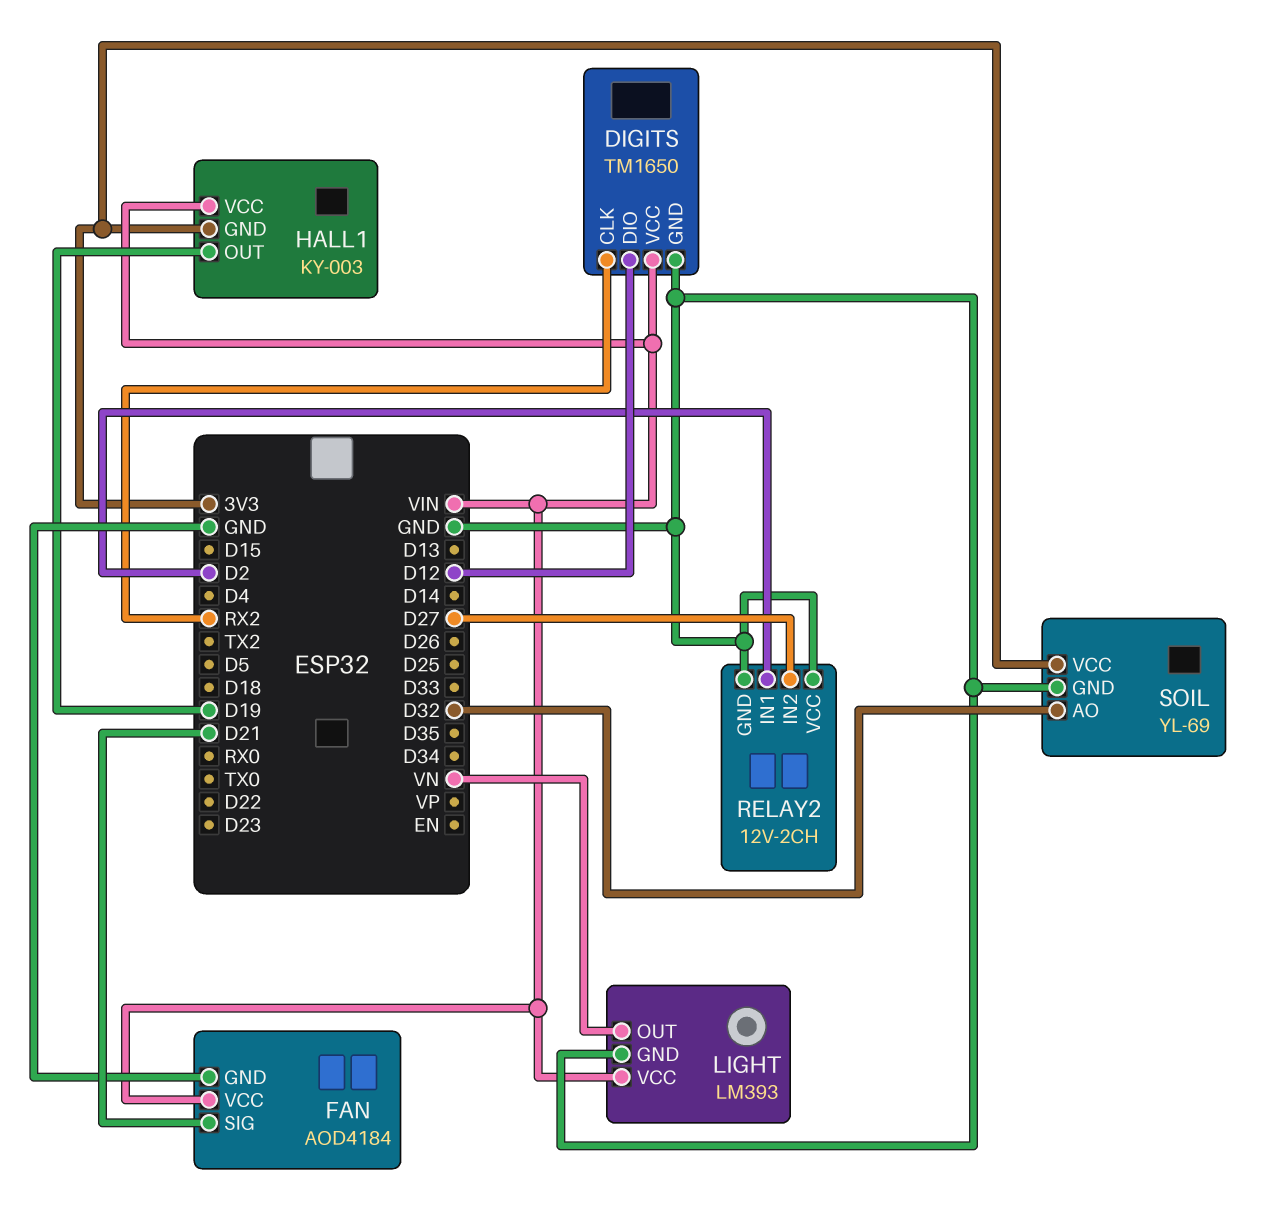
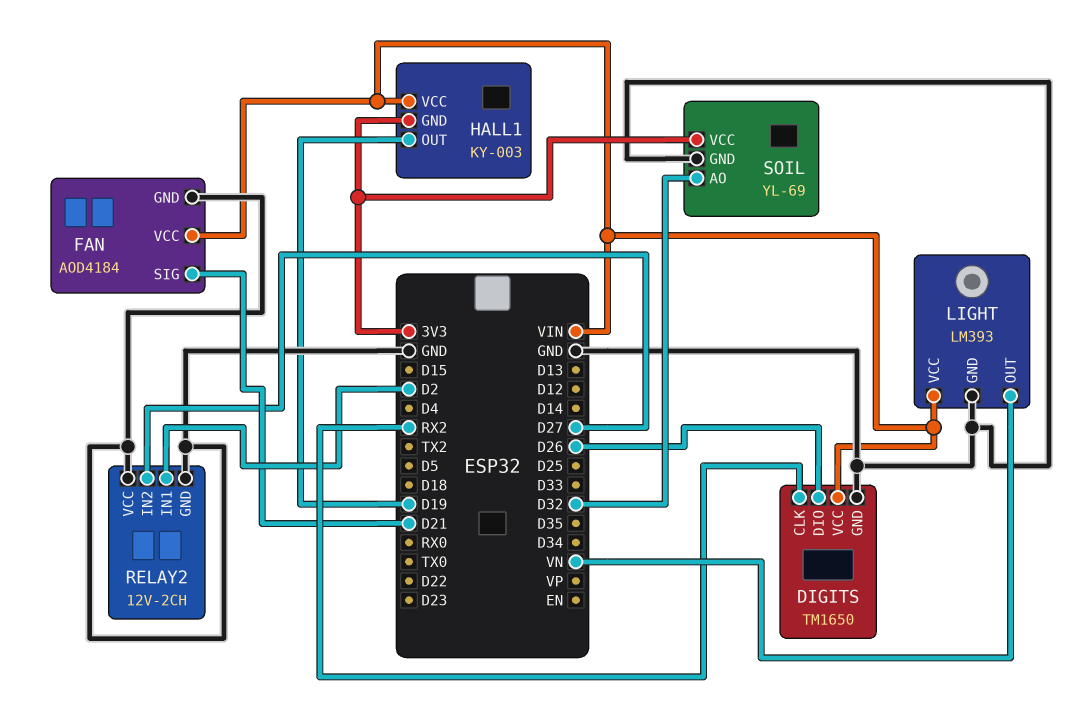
DIGITS pin DIO: D12 -> D26

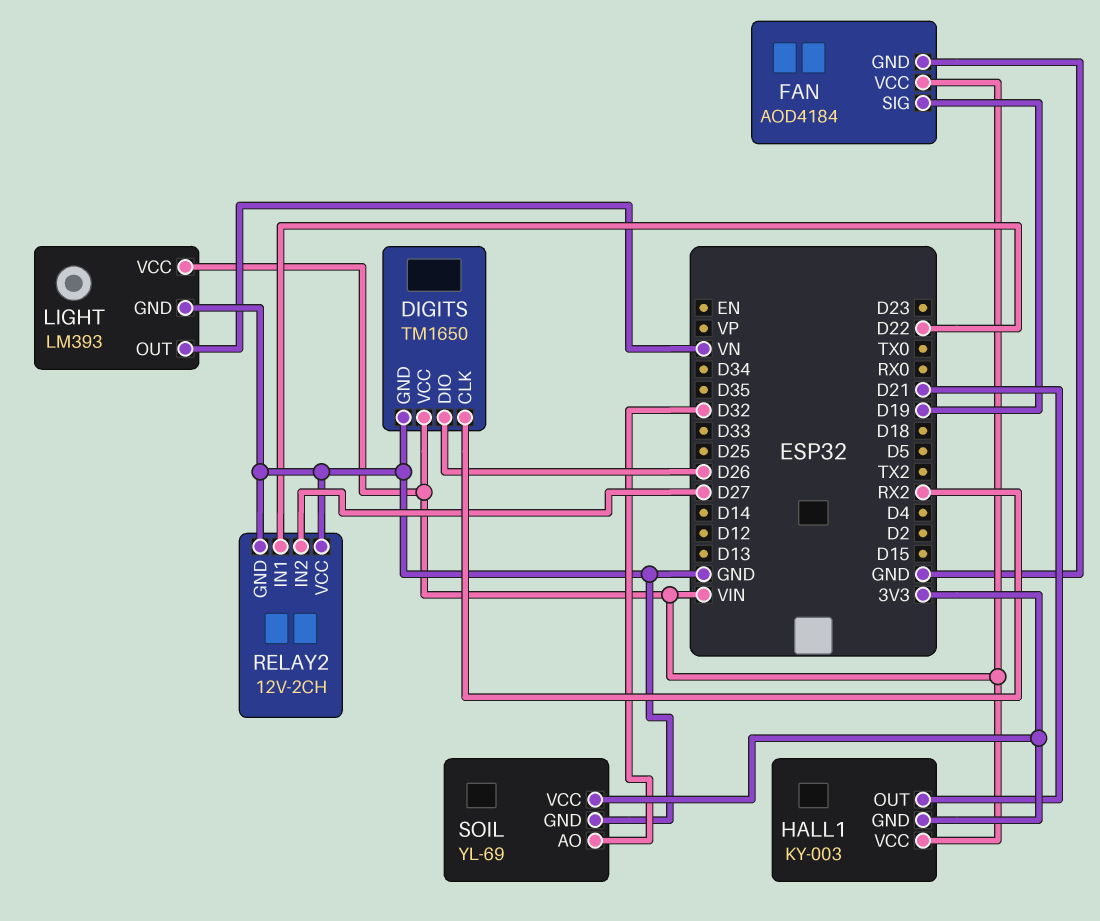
FAN pin SIG: D21 -> D19
HALL1 pin OUT: D19 -> D21
RELAY2 pin IN1: D2 -> D22

